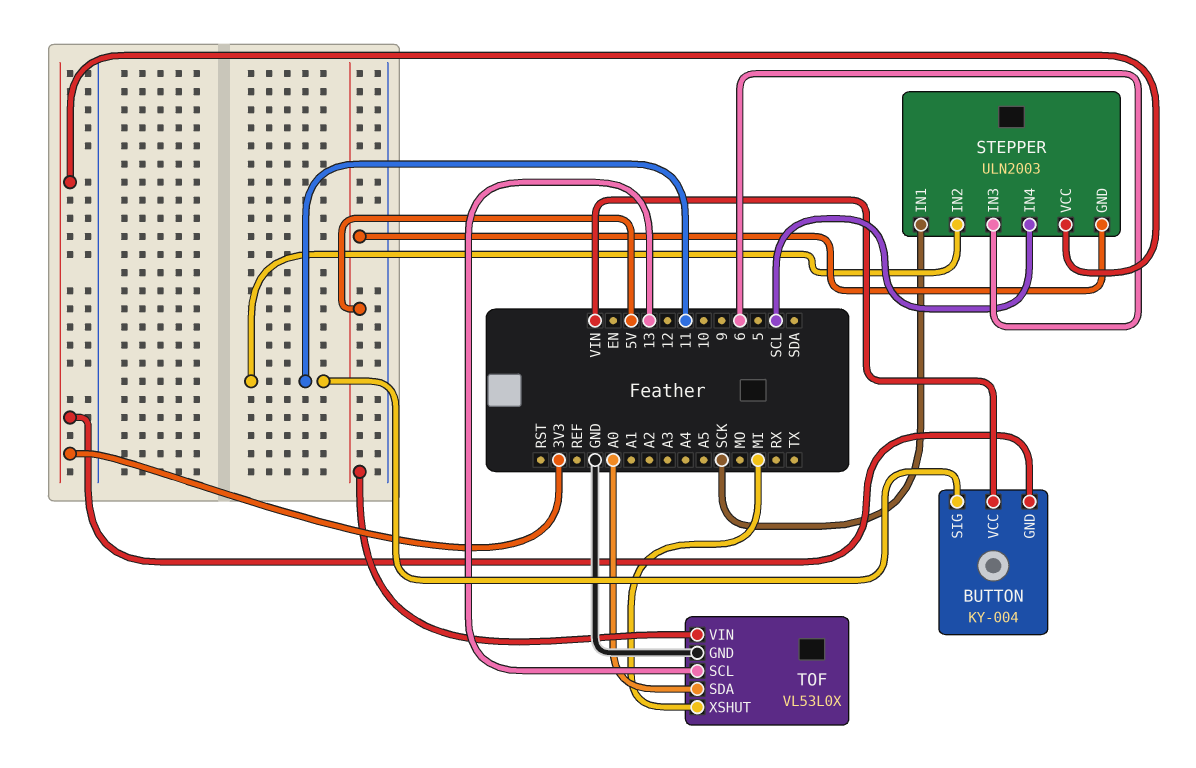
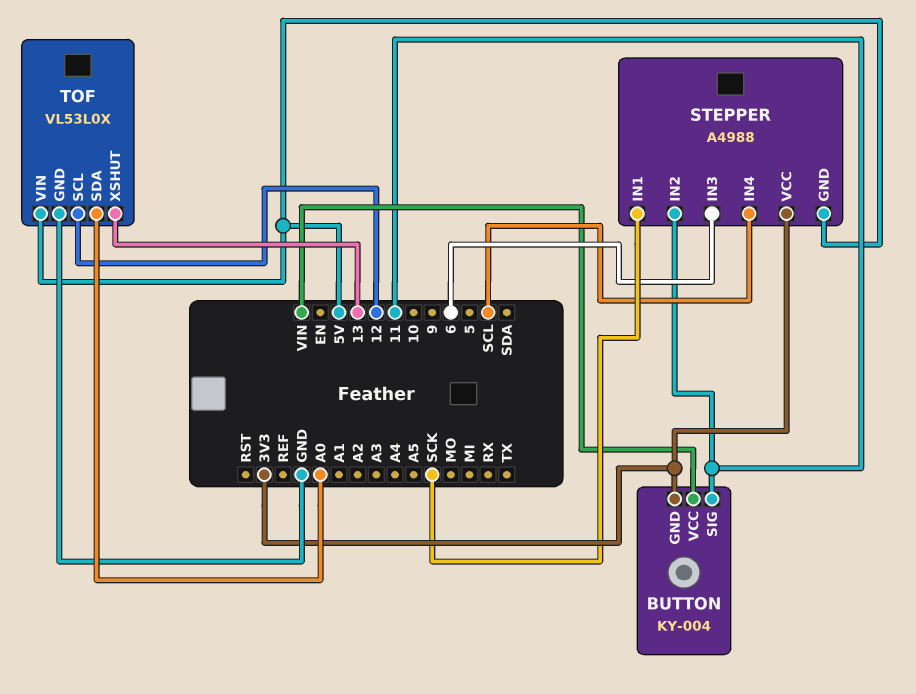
STEPPER: ULN2003 -> A4988
TOF pin SCL: 13 -> 12
TOF pin XSHUT: MI -> 13

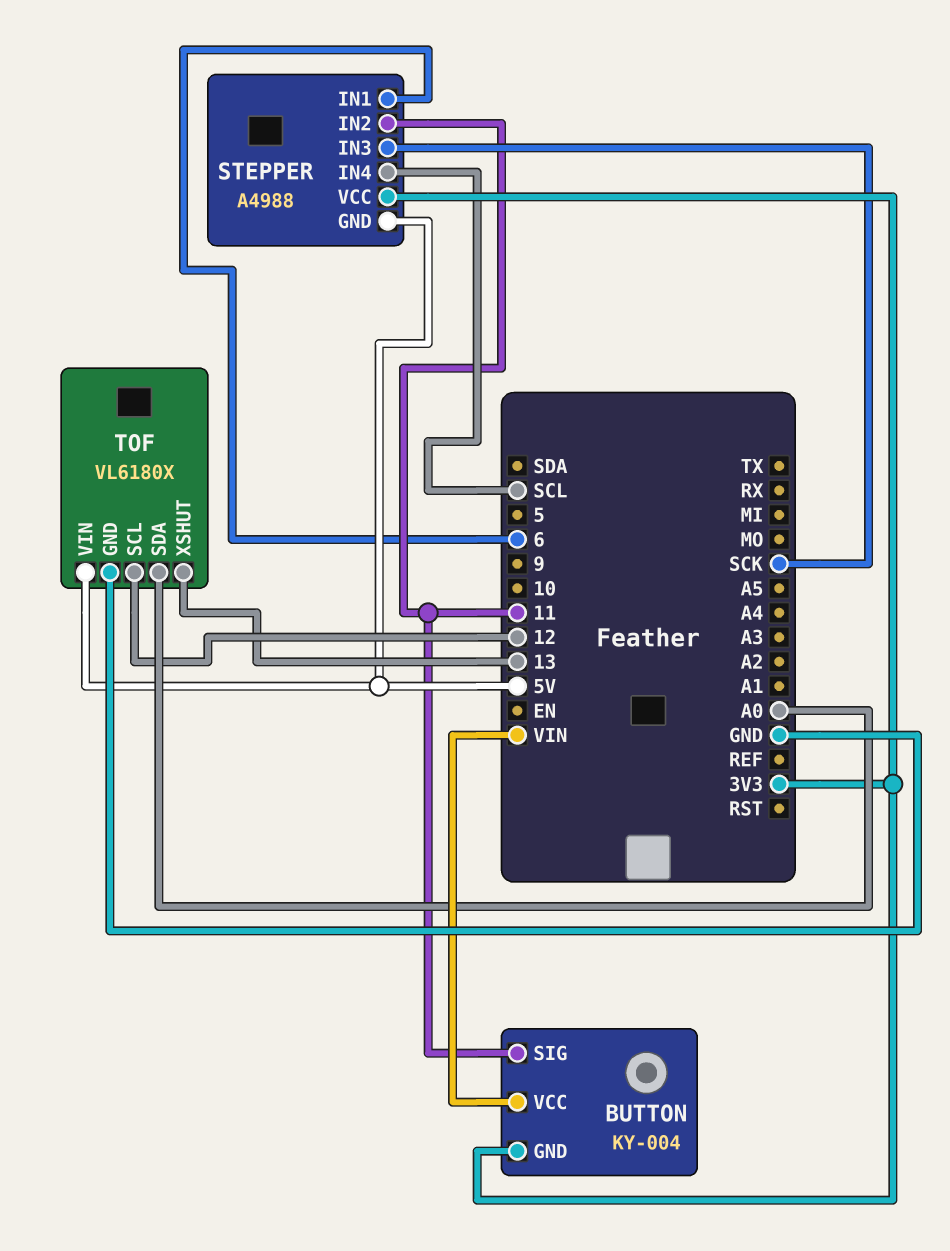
STEPPER pin IN1: SCK -> 6
STEPPER pin IN3: 6 -> SCK
TOF: VL53L0X -> VL6180X

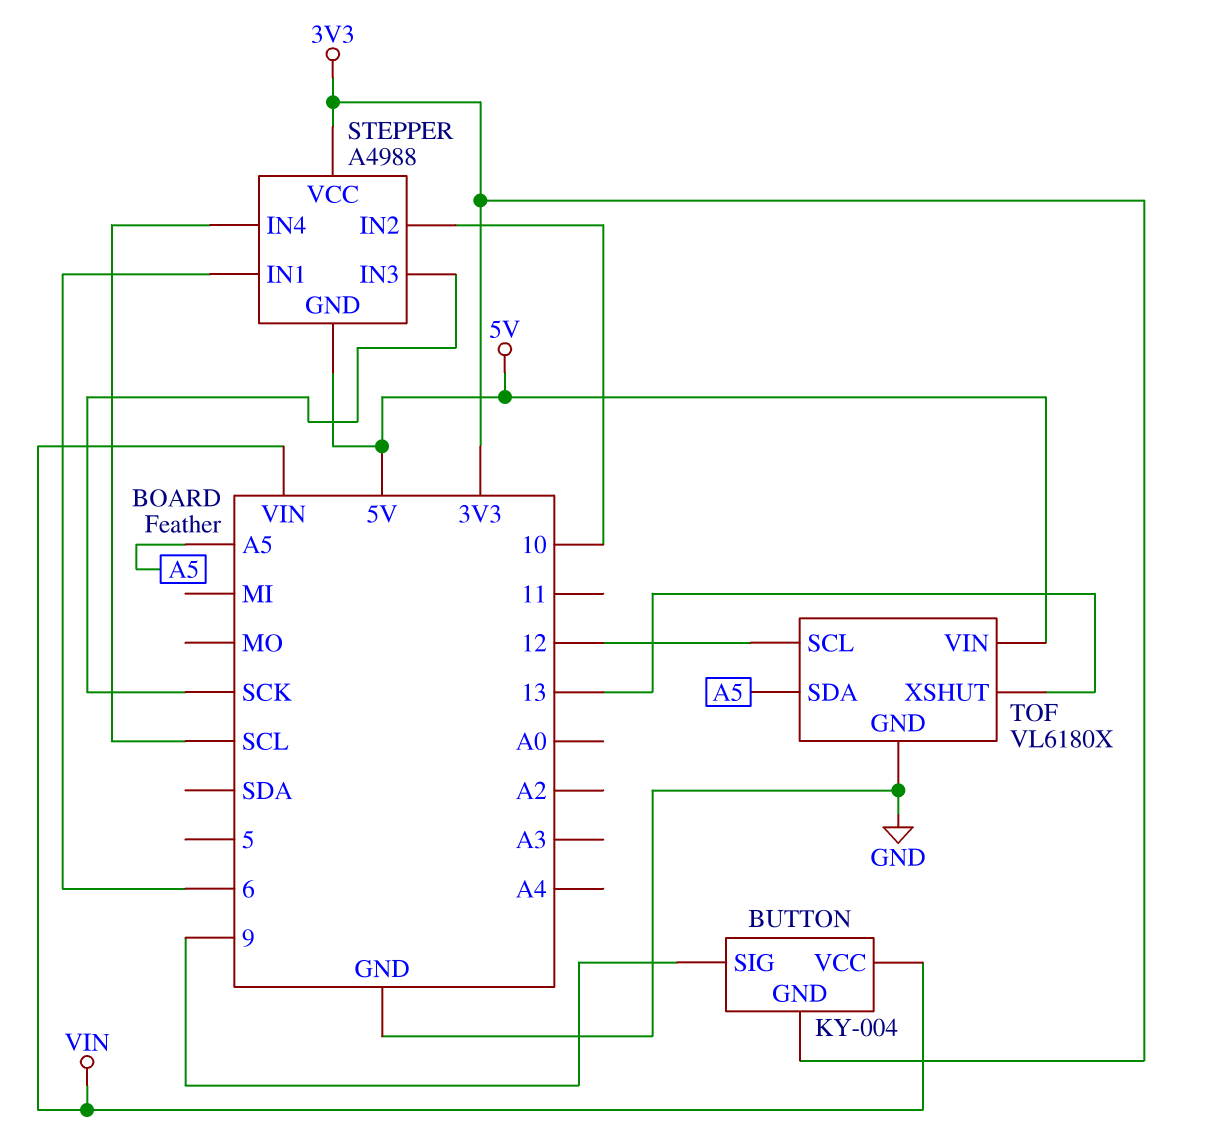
BUTTON pin SIG: 11 -> 9
STEPPER pin IN2: 11 -> 10
TOF pin SDA: A0 -> A5

